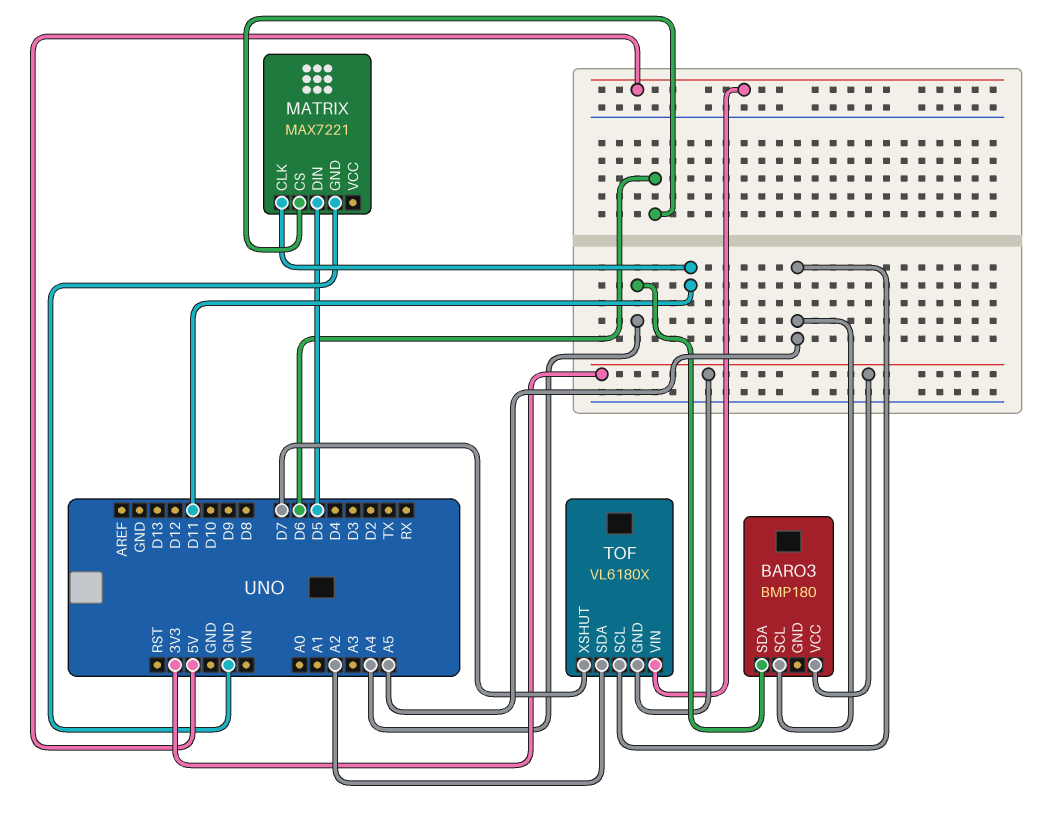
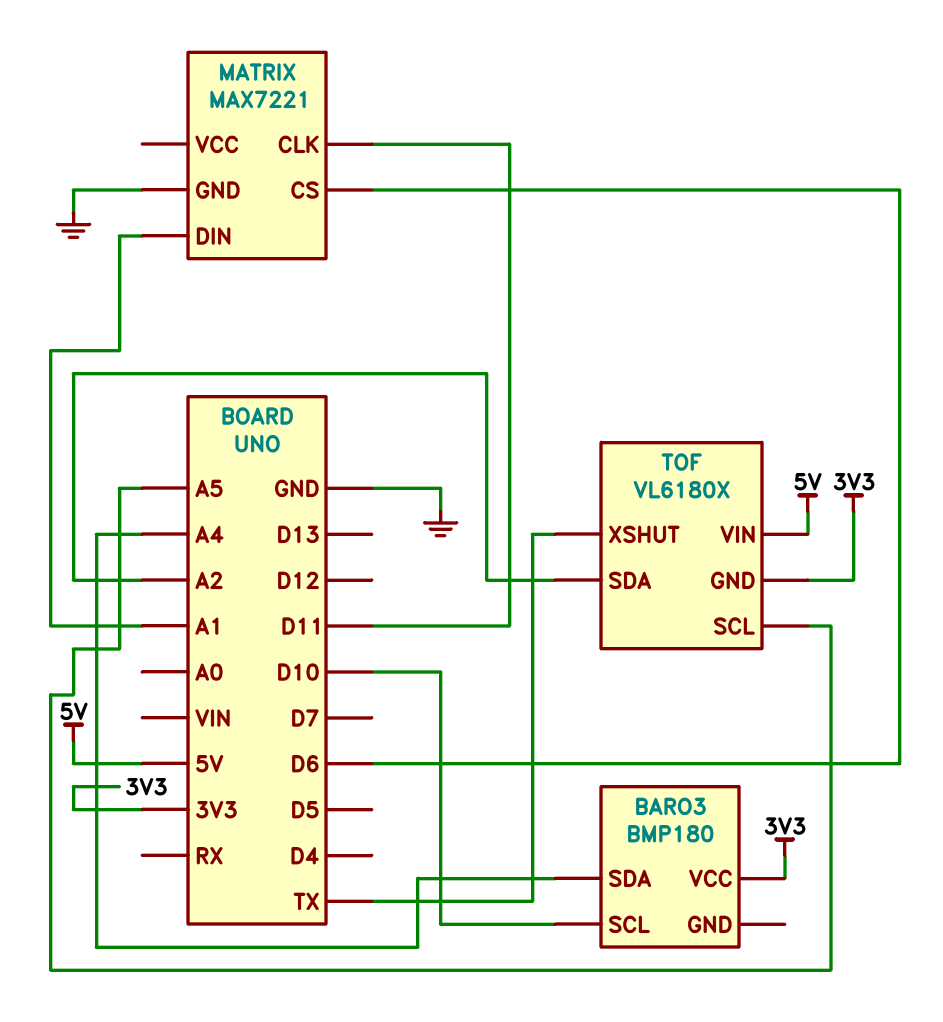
BARO3 pin SCL: A5 -> D10
MATRIX pin DIN: D5 -> A1
TOF pin XSHUT: D7 -> TX

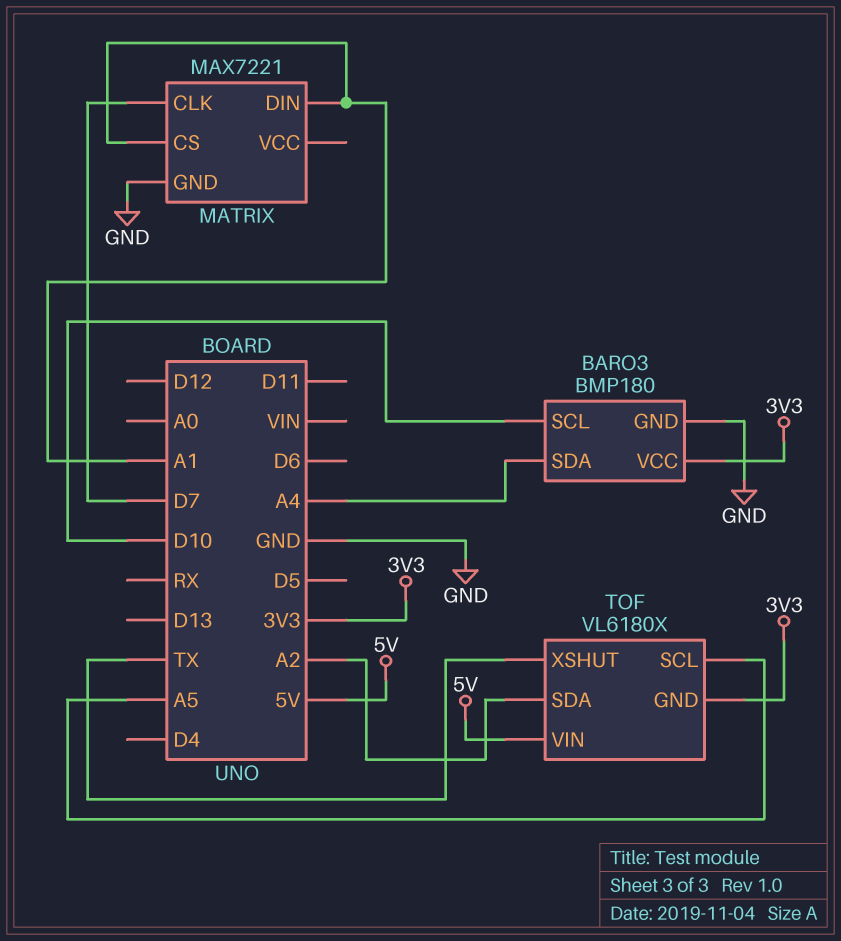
BARO3 pin GND: none -> GND
MATRIX pin CLK: D11 -> D7
MATRIX pin CS: D6 -> A1

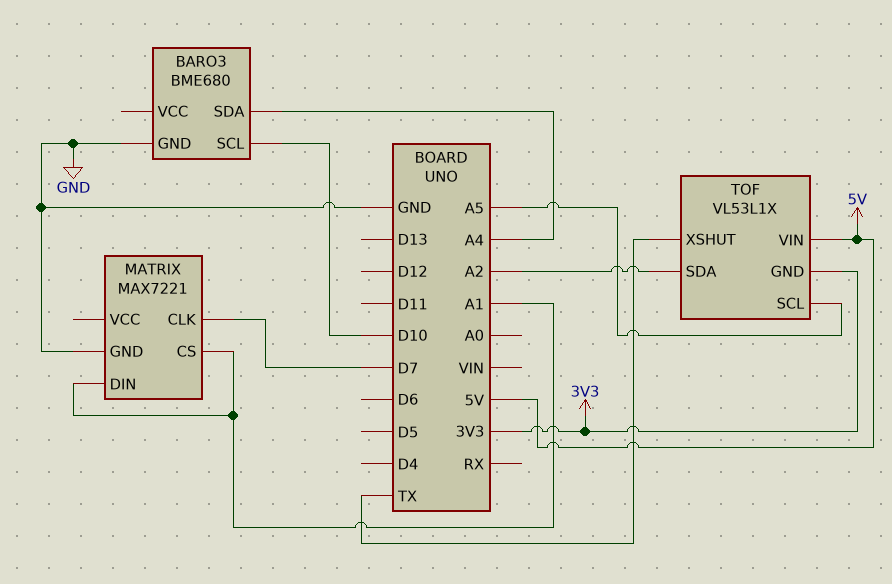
BARO3: BMP180 -> BME680
BARO3 pin VCC: 3V3 -> none
TOF: VL6180X -> VL53L1X

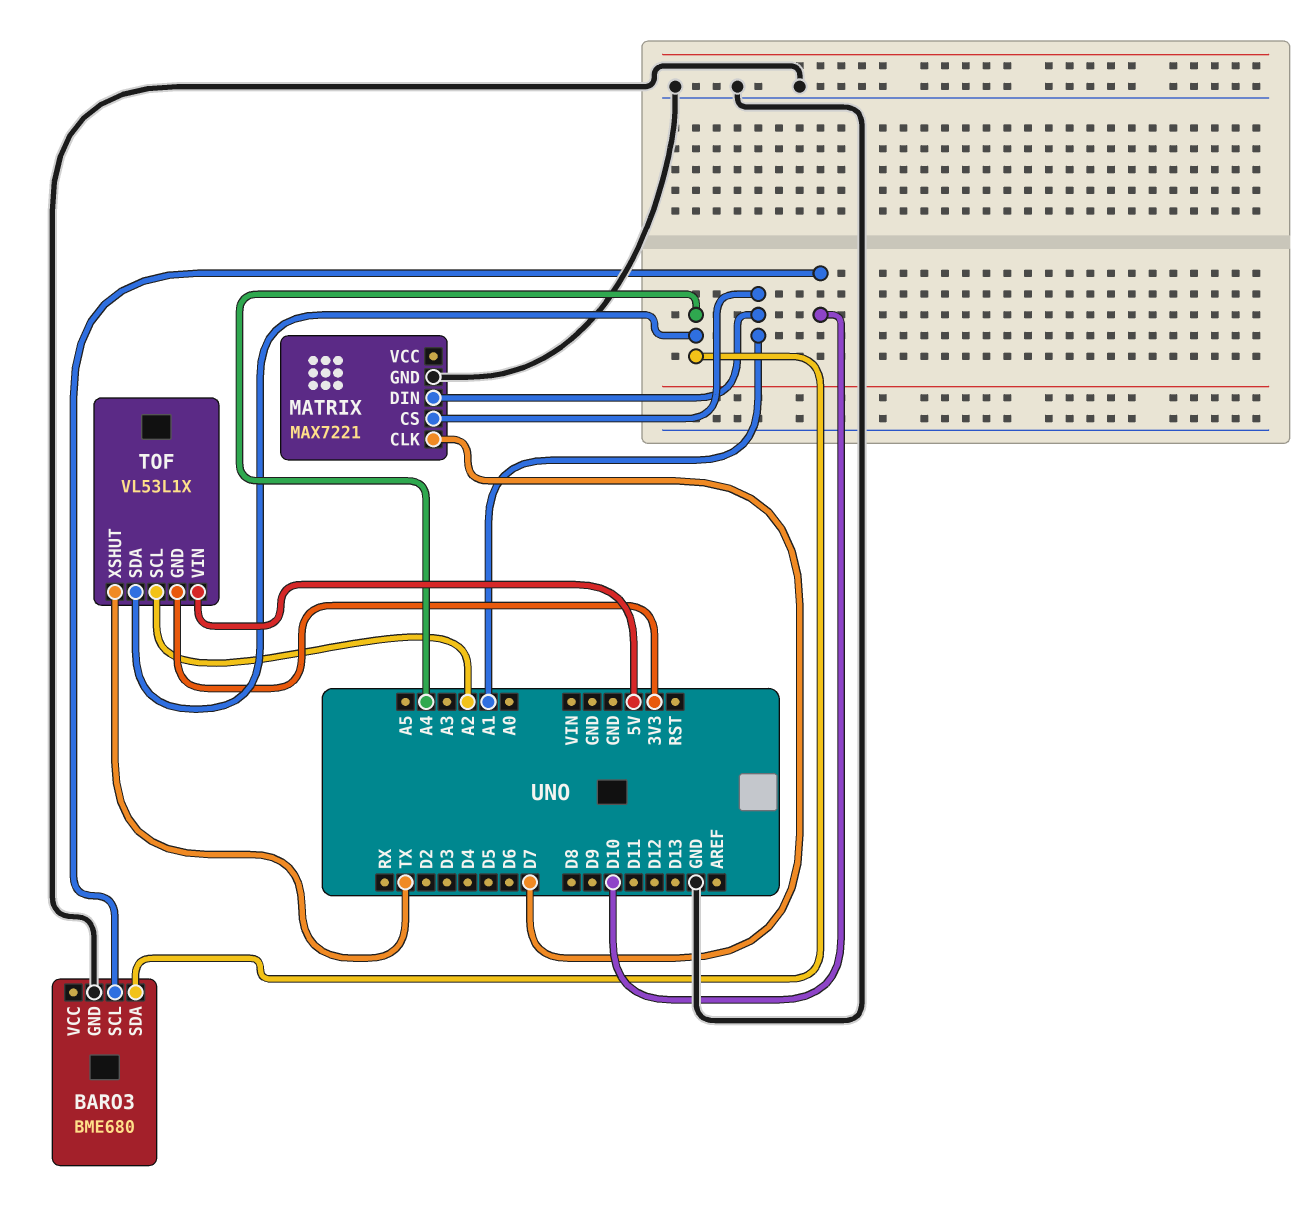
TOF pin SCL: A5 -> A2
TOF pin SDA: A2 -> A4

